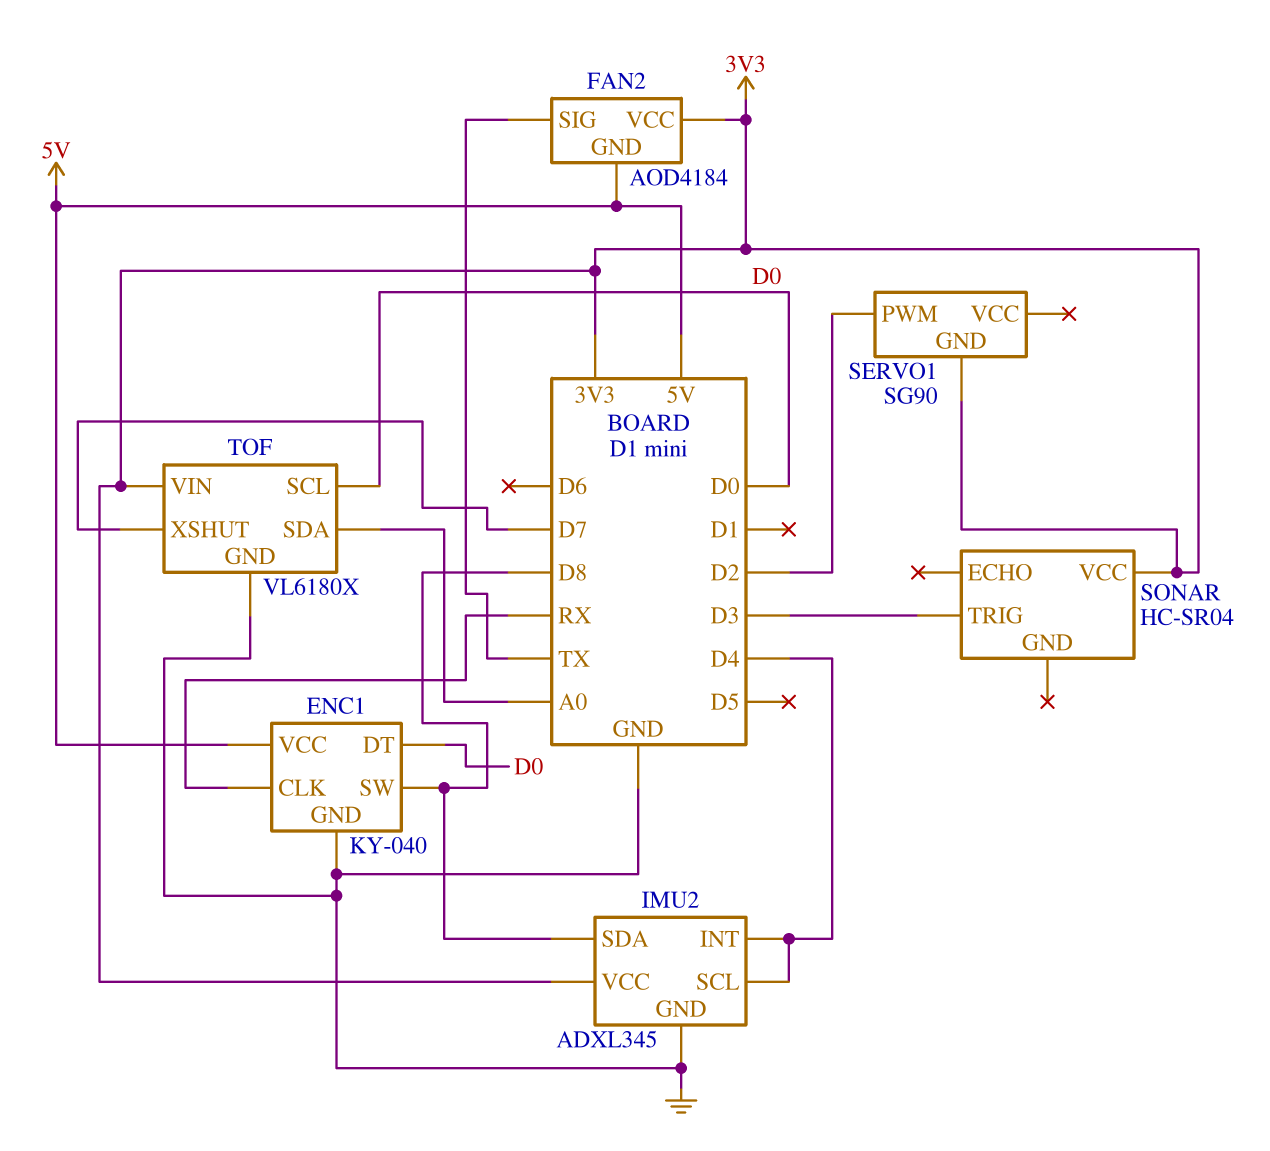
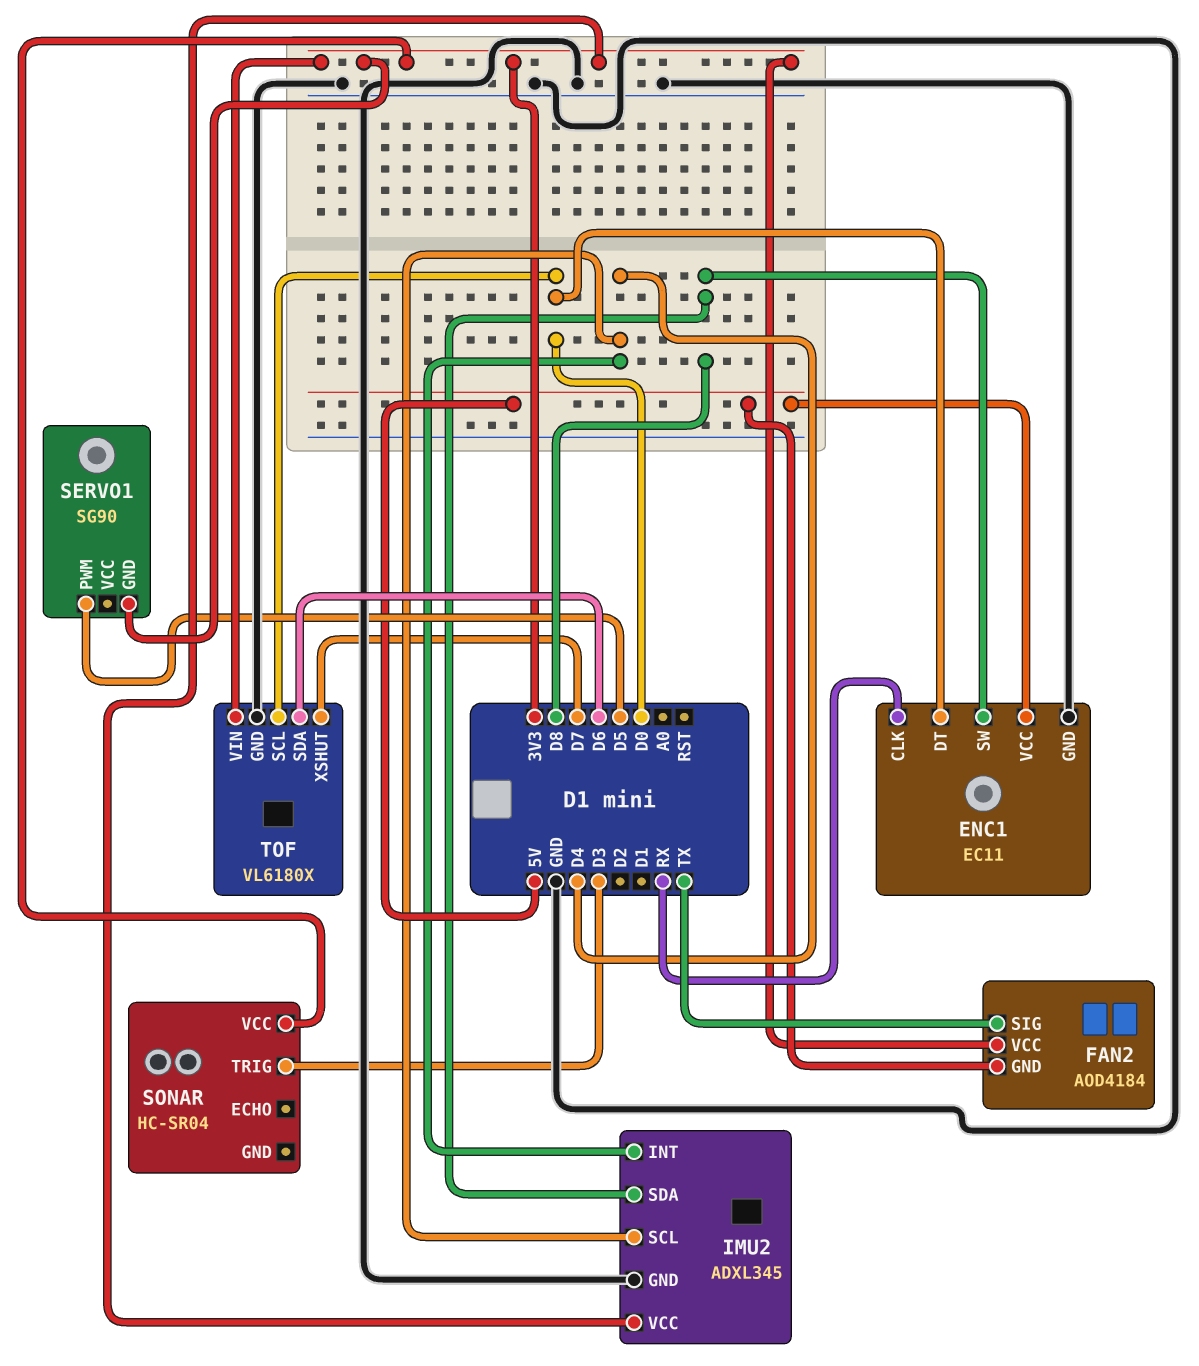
ENC1: KY-040 -> EC11
SERVO1 pin PWM: D2 -> D5
TOF pin SDA: A0 -> D6

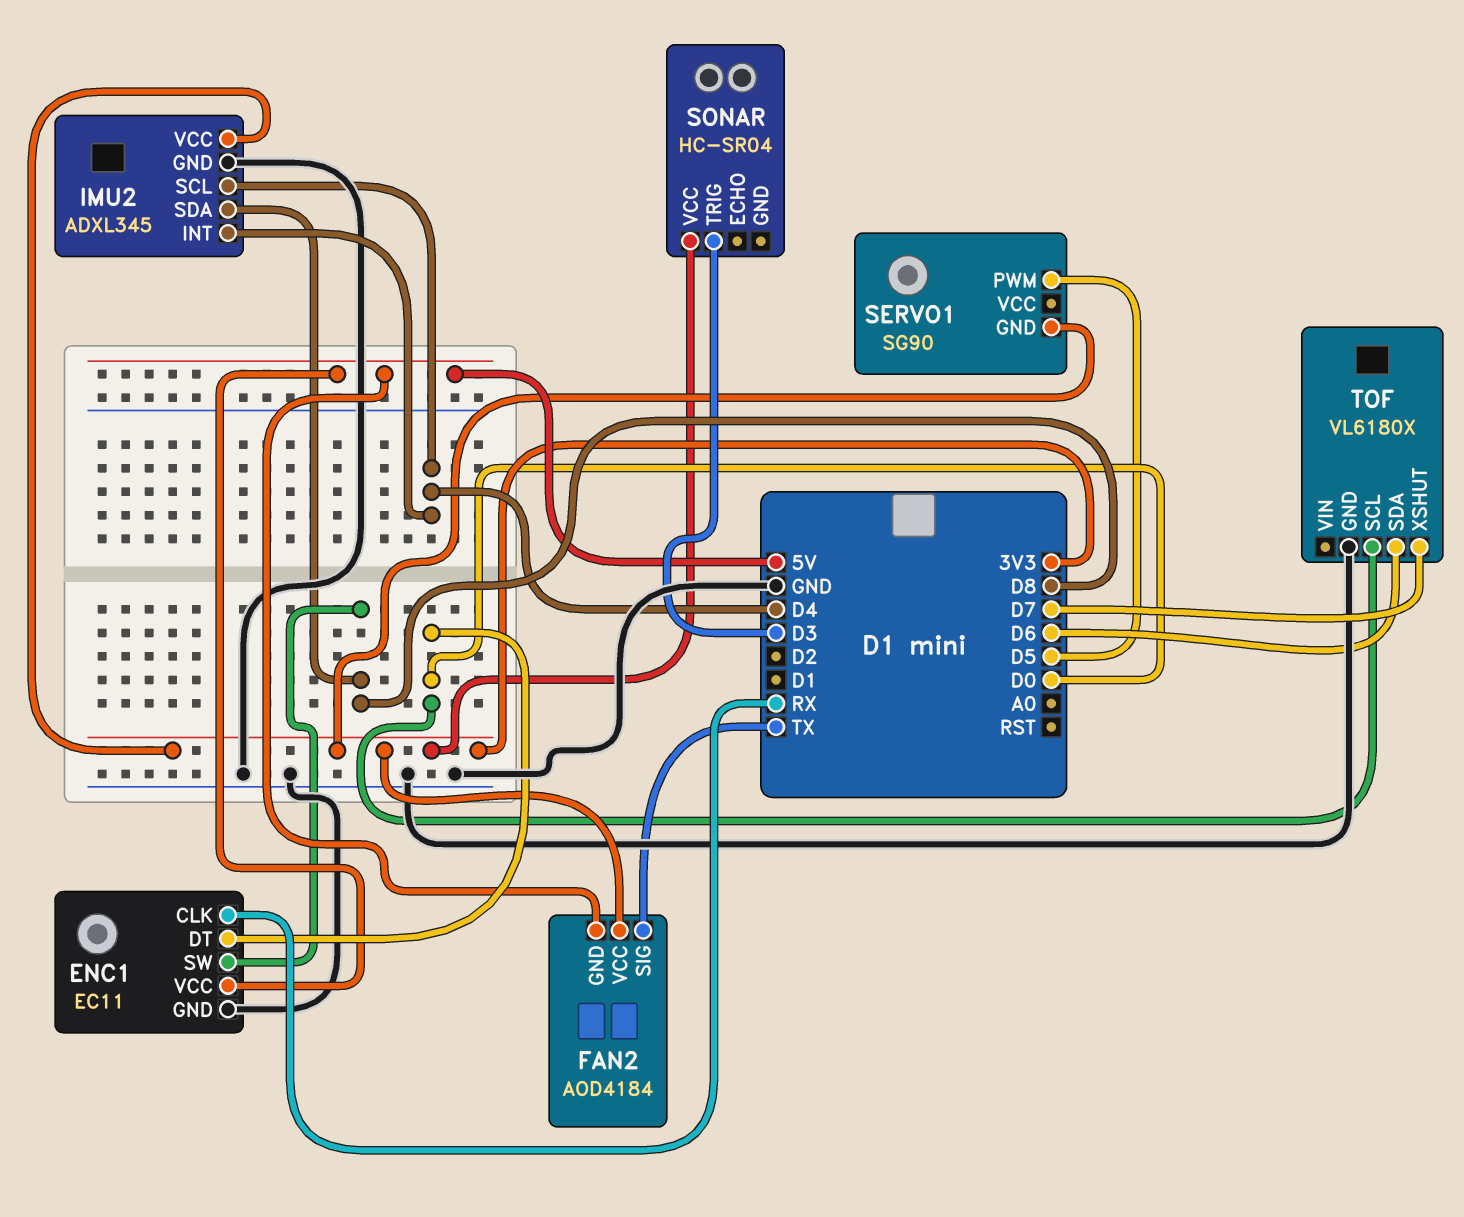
TOF pin VIN: 3V3 -> none

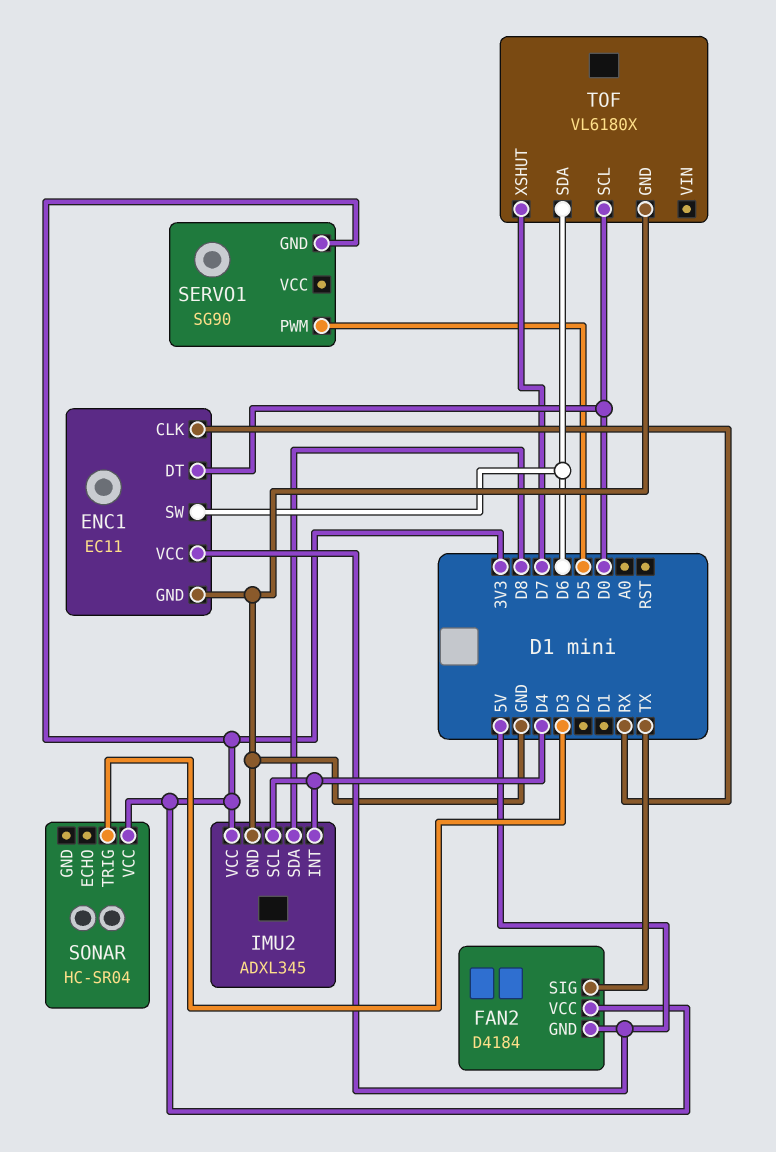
ENC1 pin SW: D8 -> D6
FAN2: AOD4184 -> D4184

